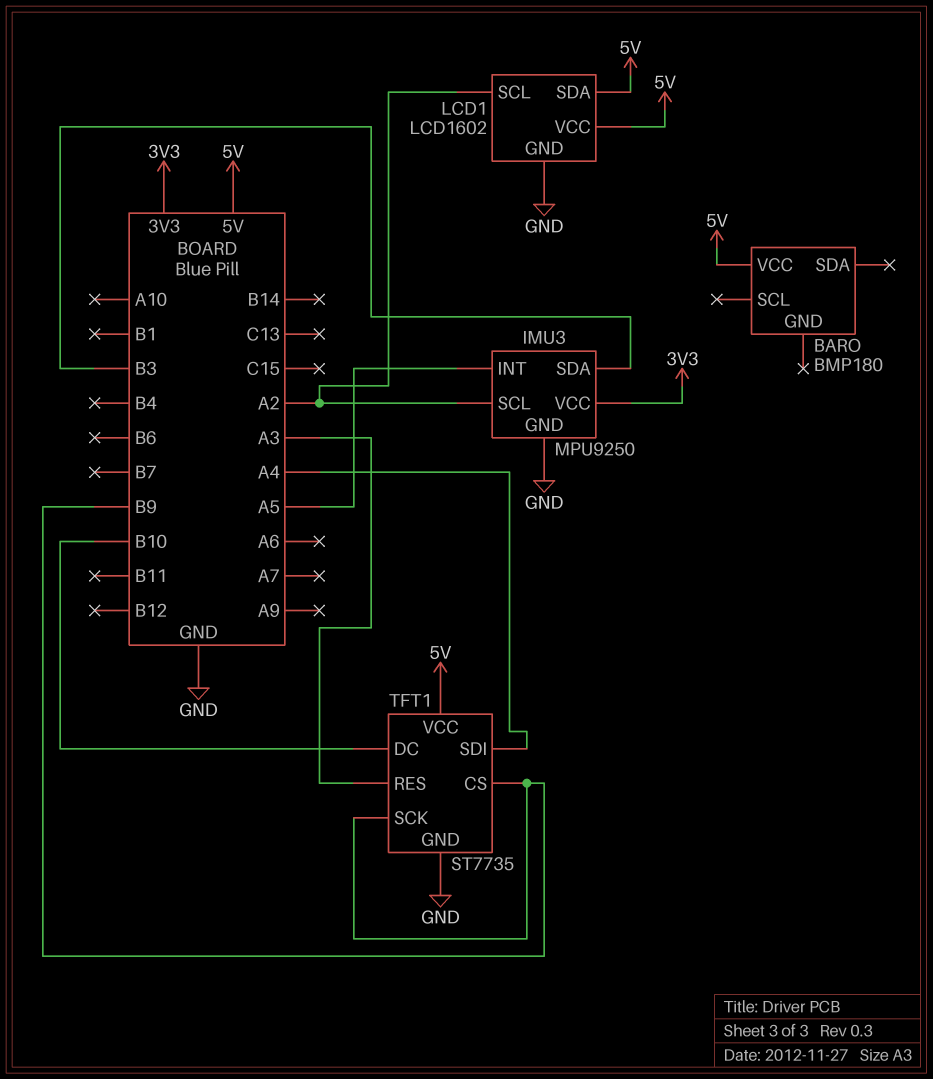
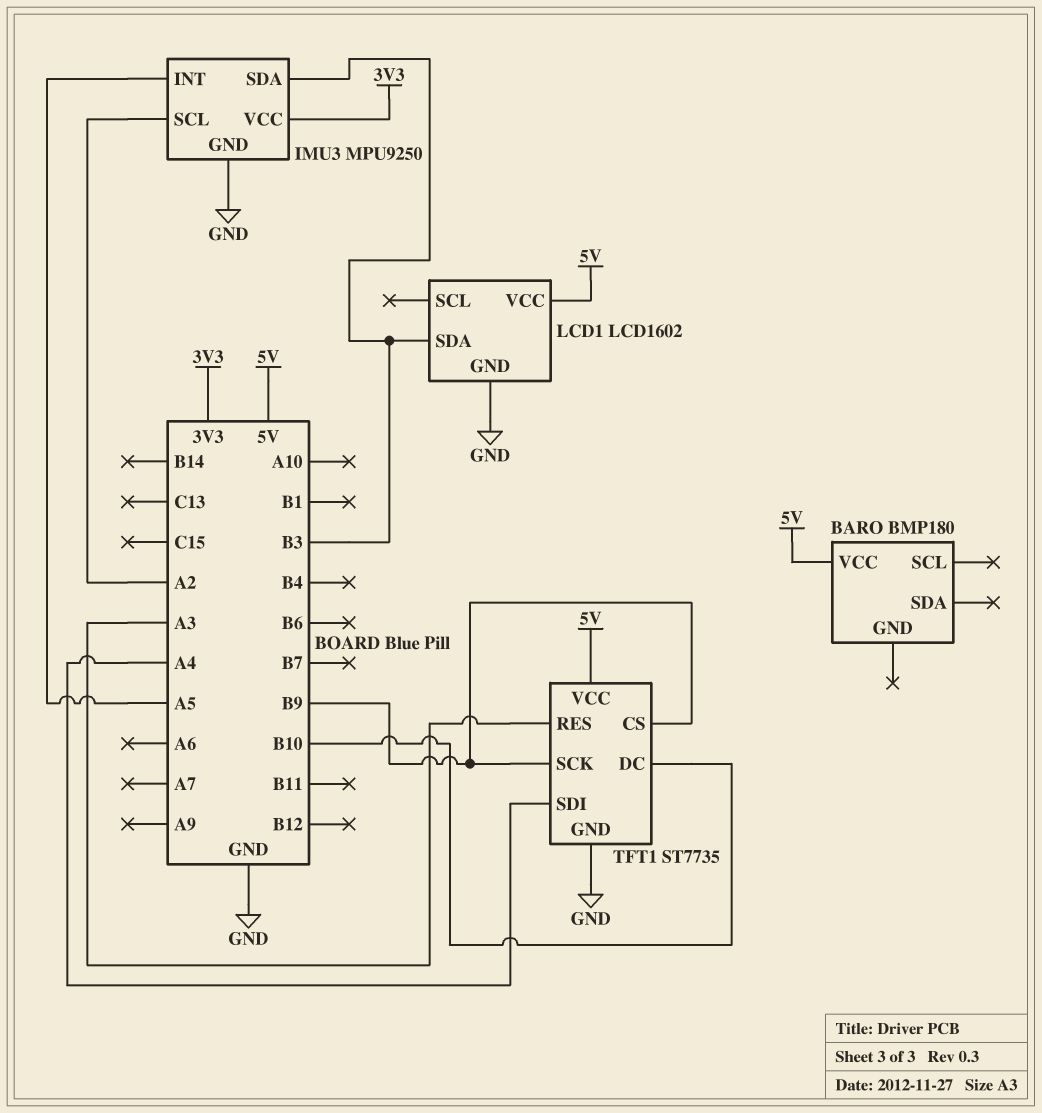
LCD1 pin SCL: A2 -> none
LCD1 pin SDA: 5V -> B3

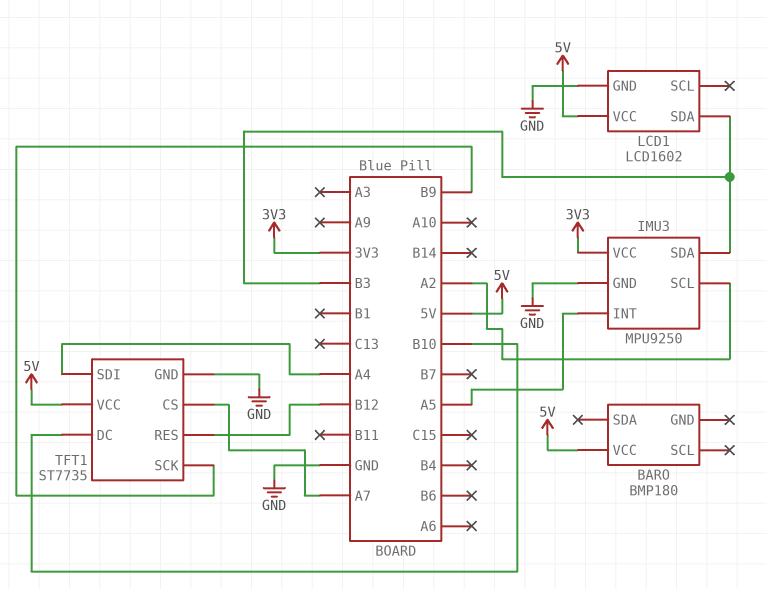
TFT1 pin CS: B9 -> A7
TFT1 pin RES: A3 -> B12

